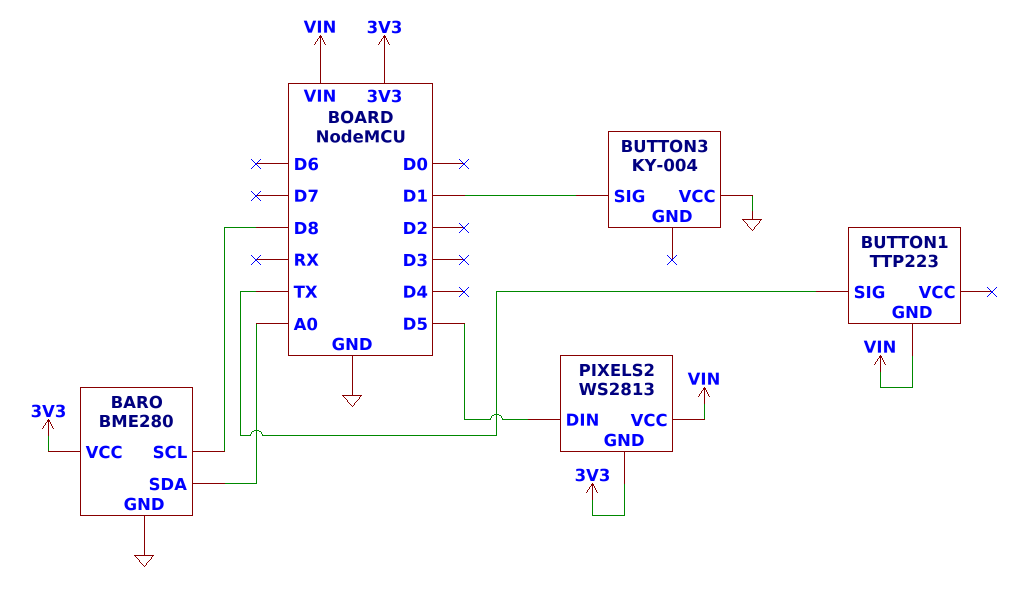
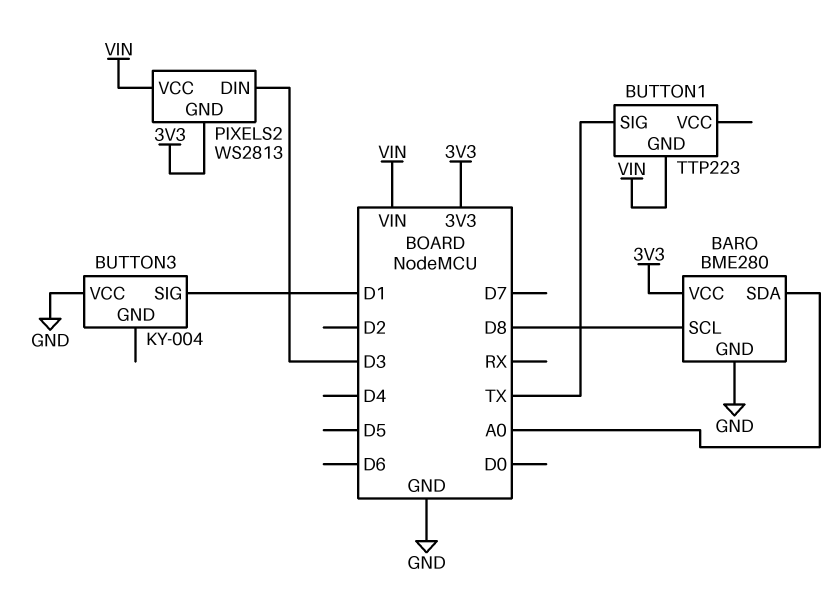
PIXELS2 pin DIN: D5 -> D3

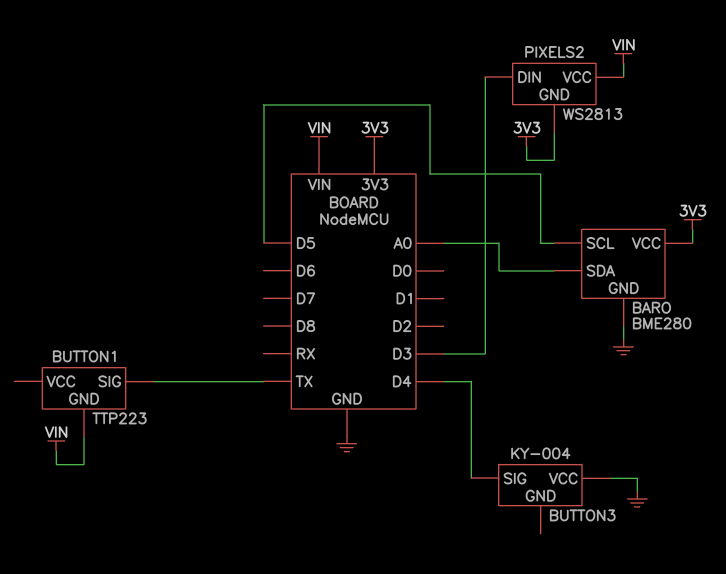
BARO pin SCL: D8 -> D5
BUTTON3 pin SIG: D1 -> D4

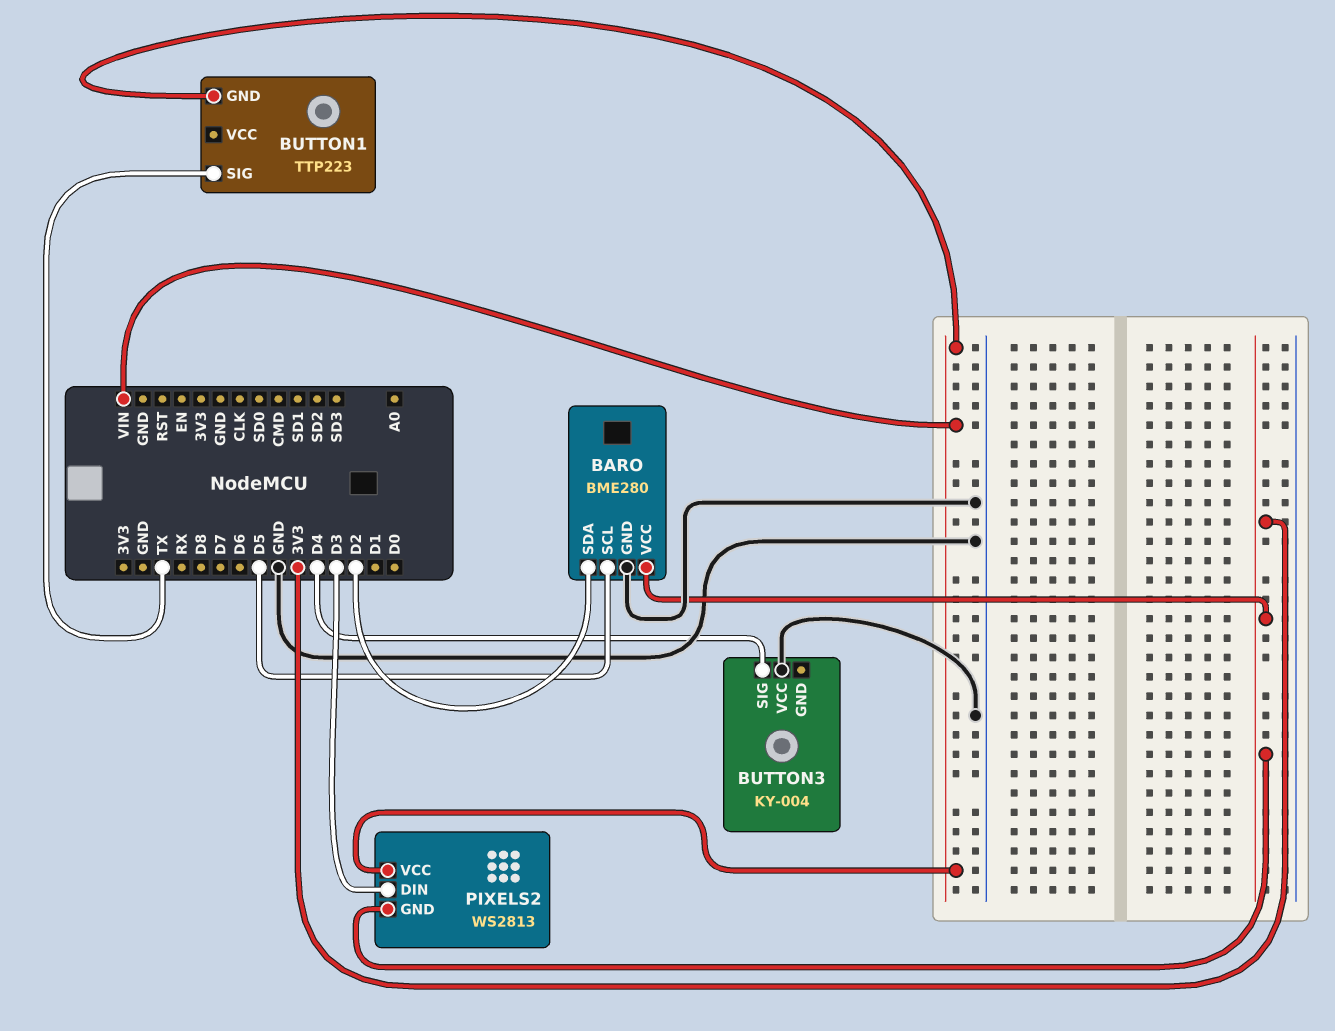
BARO pin SDA: A0 -> D2

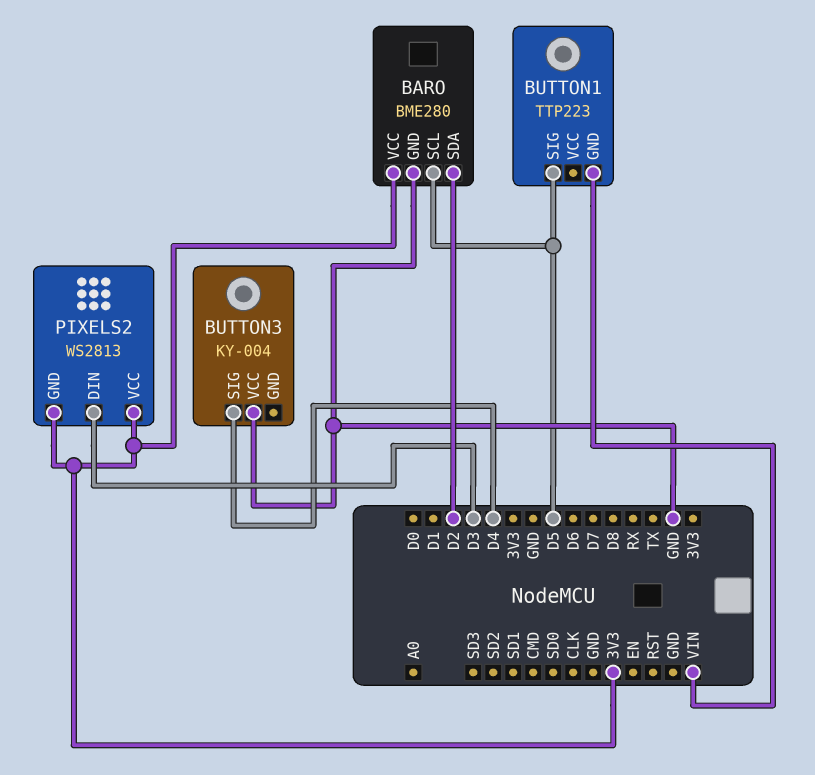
BUTTON1 pin SIG: TX -> D5
PIXELS2 pin VCC: VIN -> 3V3

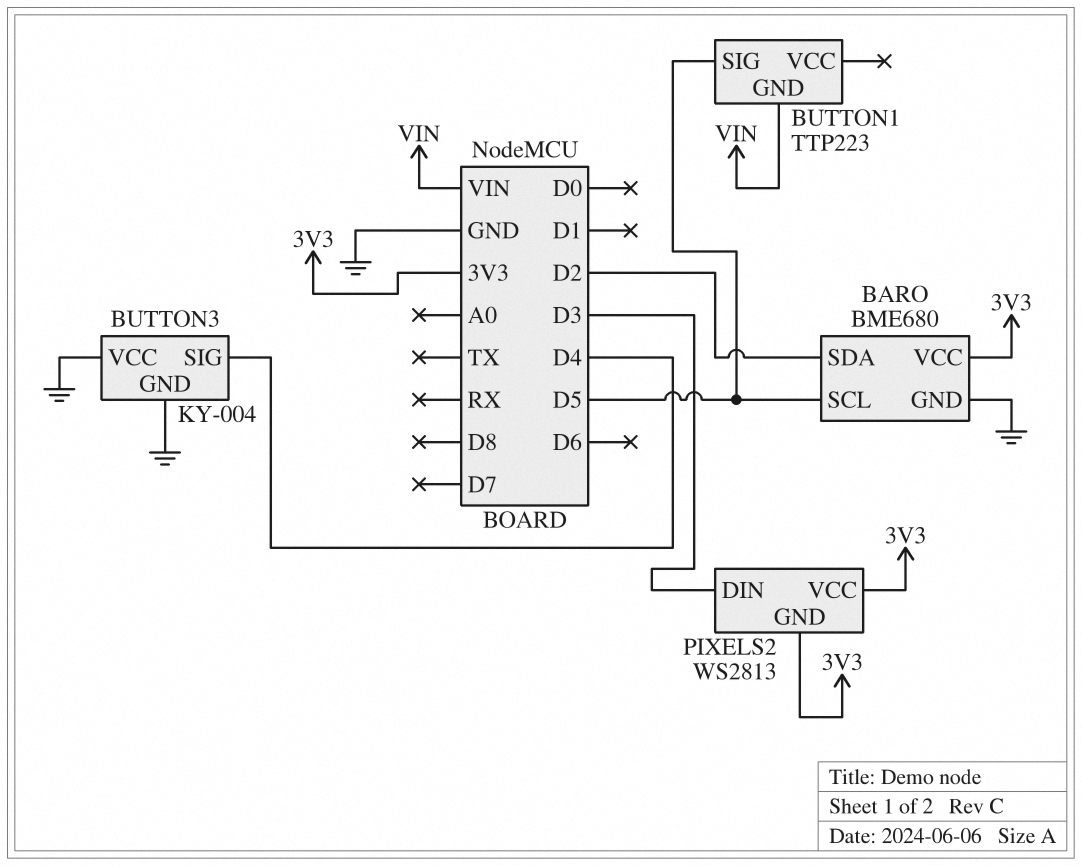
BARO: BME280 -> BME680
BUTTON3 pin GND: none -> GND

